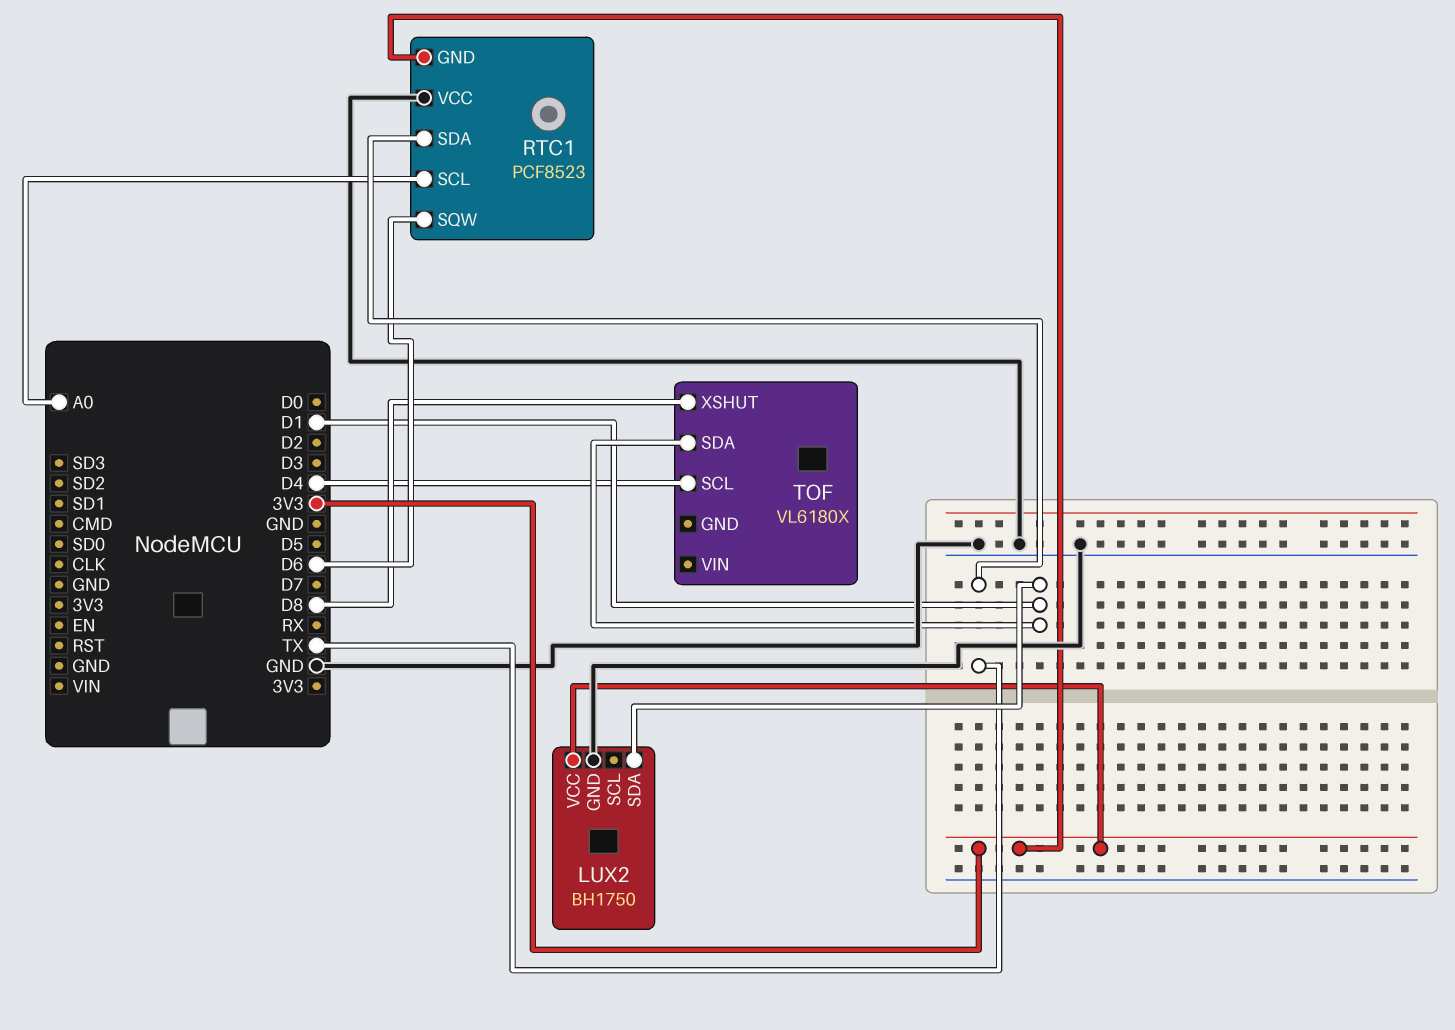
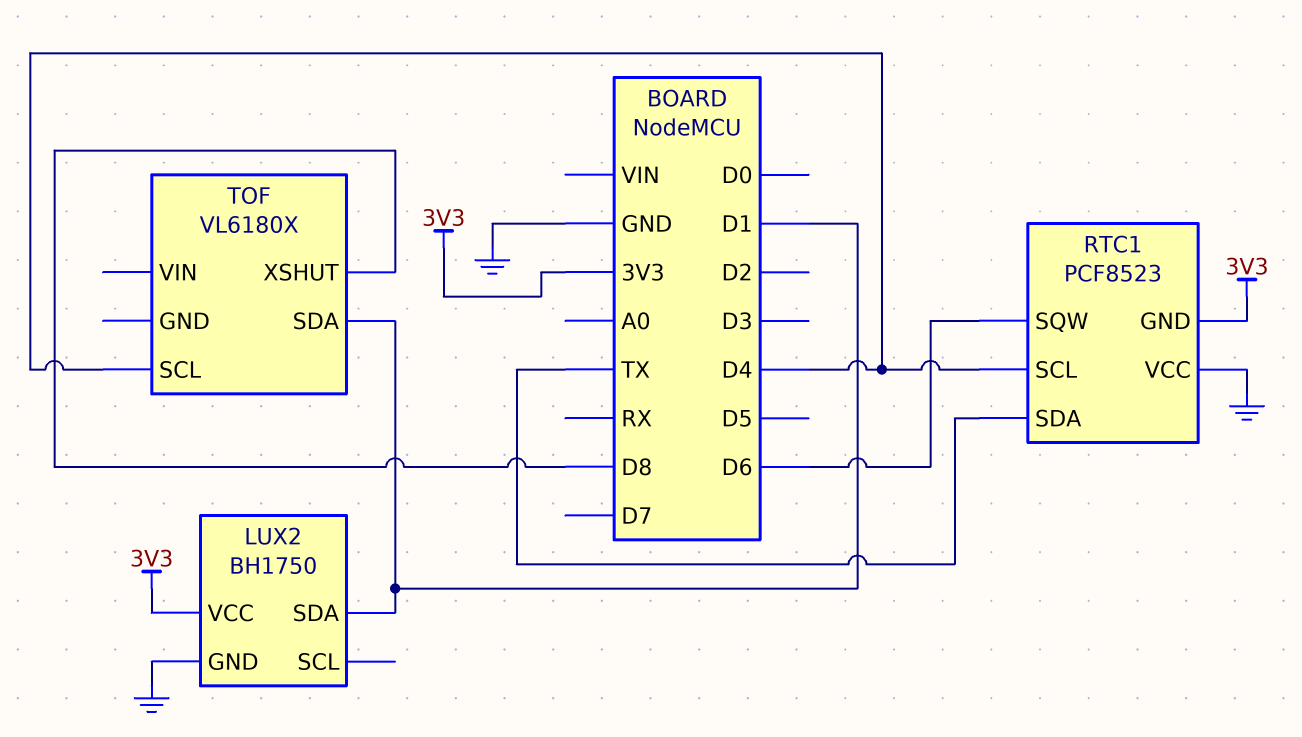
RTC1 pin SCL: A0 -> D4

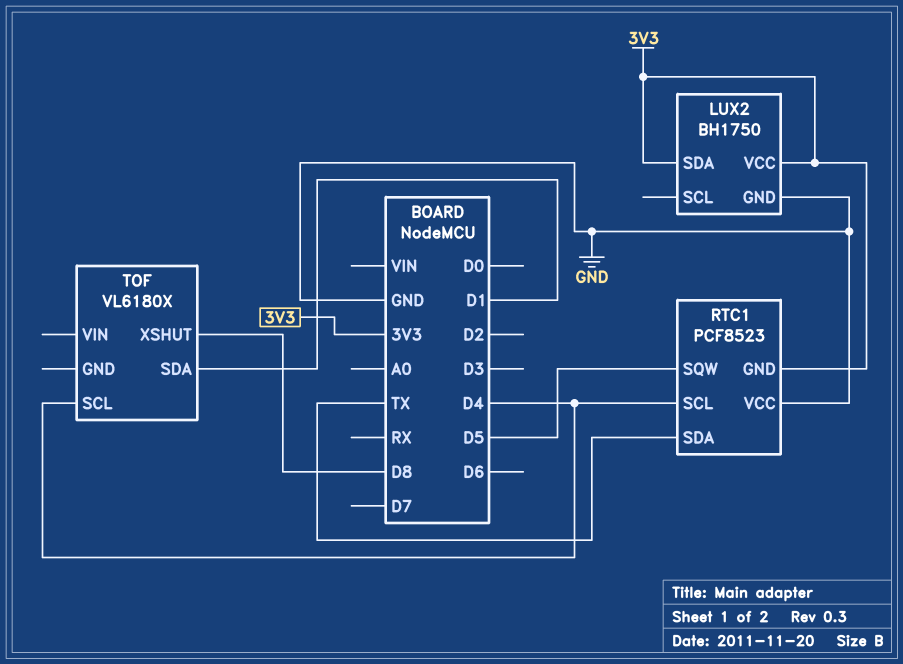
LUX2 pin SDA: D1 -> 3V3
RTC1 pin SQW: D6 -> D5

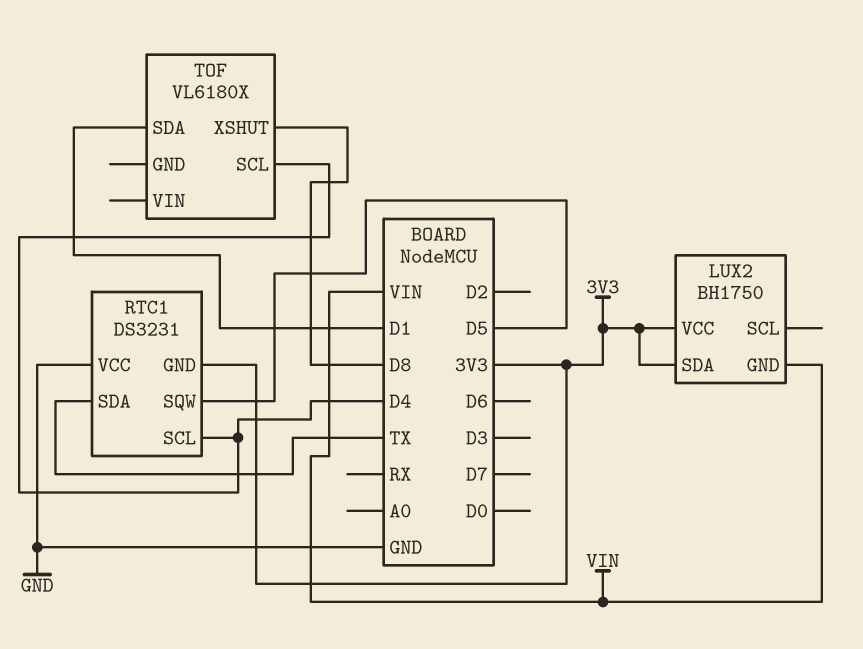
LUX2 pin GND: GND -> VIN
RTC1: PCF8523 -> DS3231

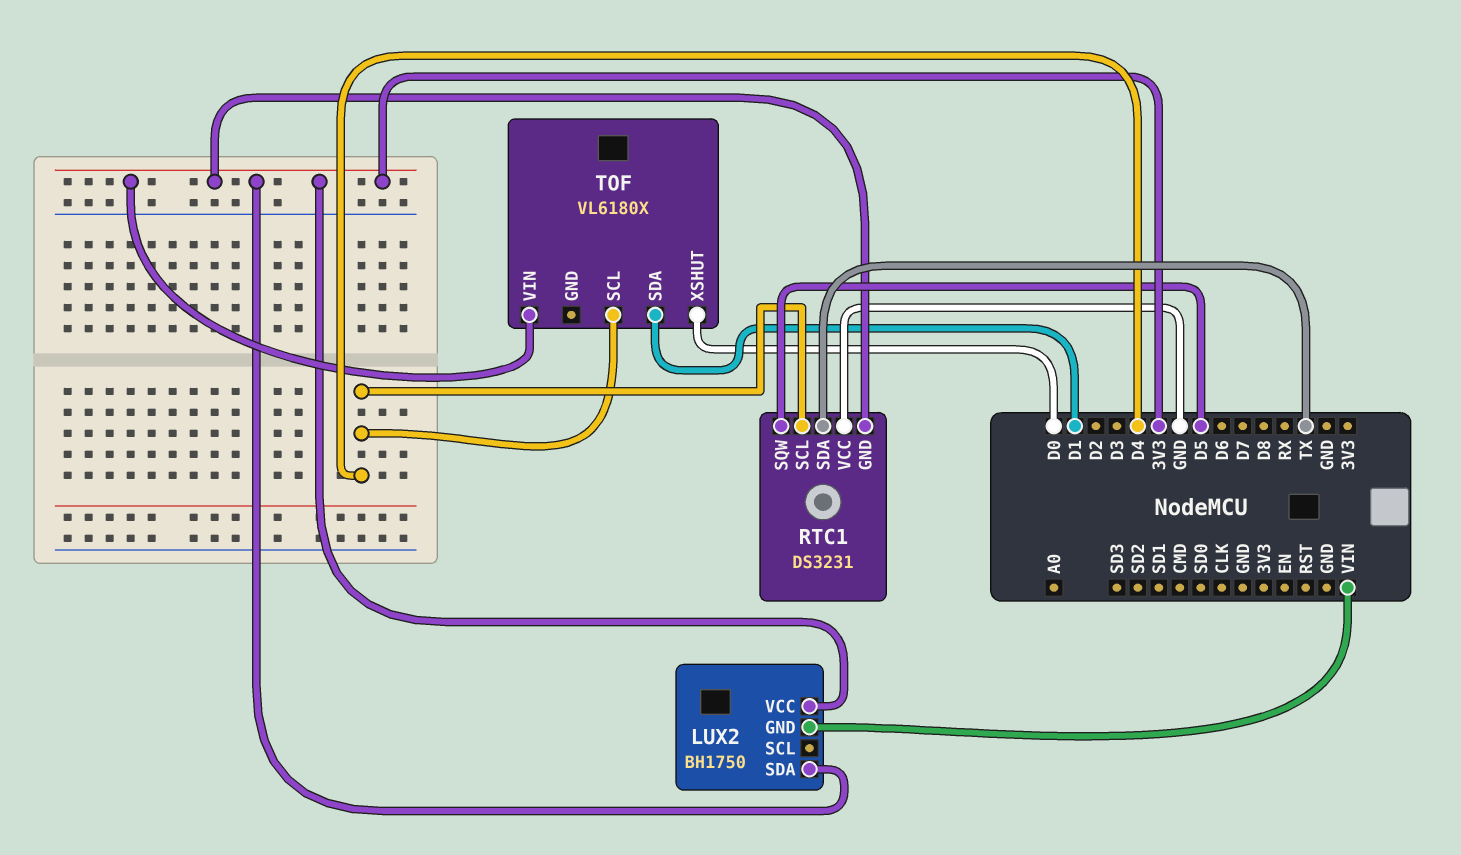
TOF pin VIN: none -> 3V3
TOF pin XSHUT: D8 -> D0

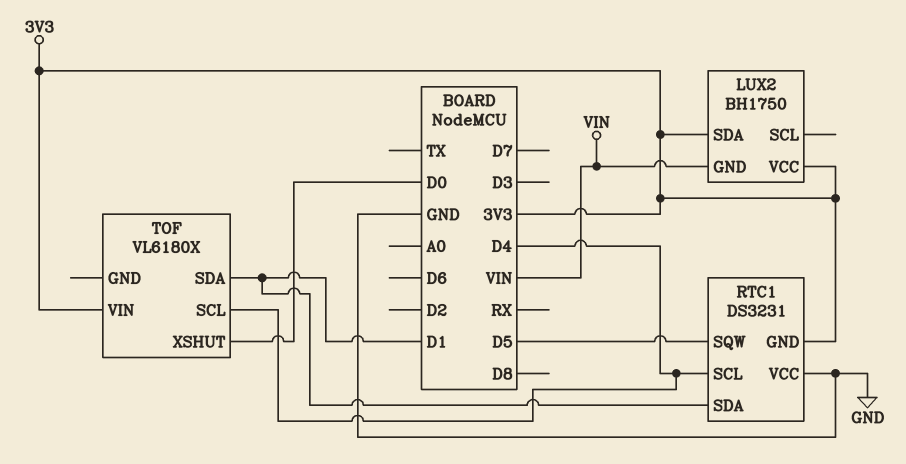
RTC1 pin SDA: TX -> D1

